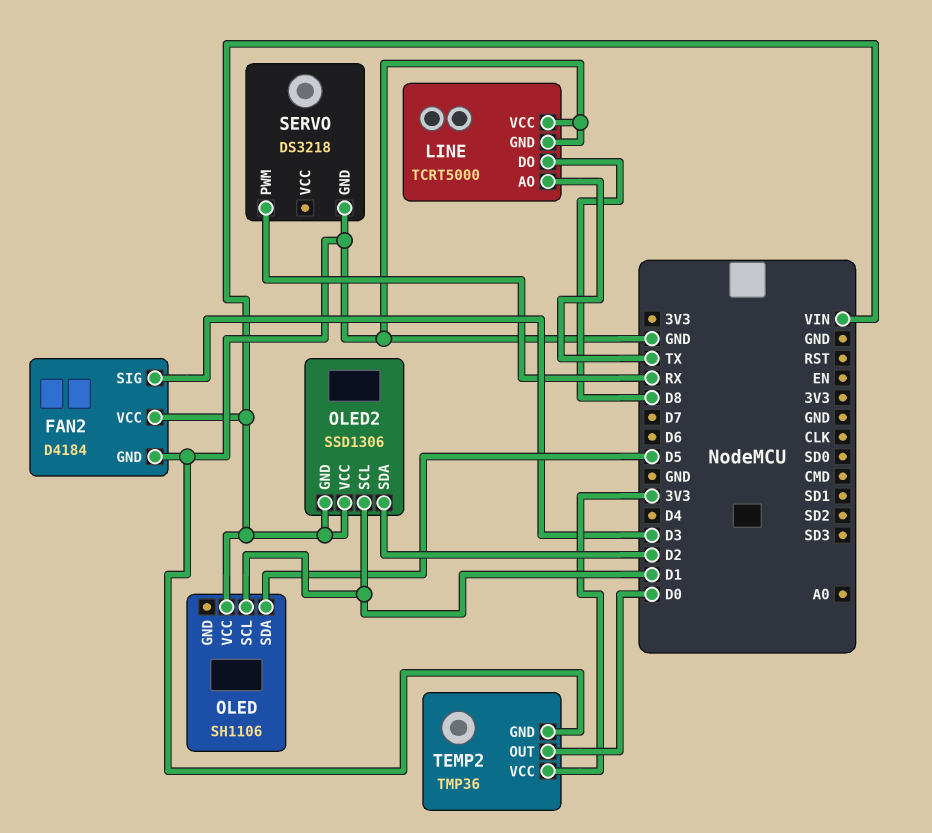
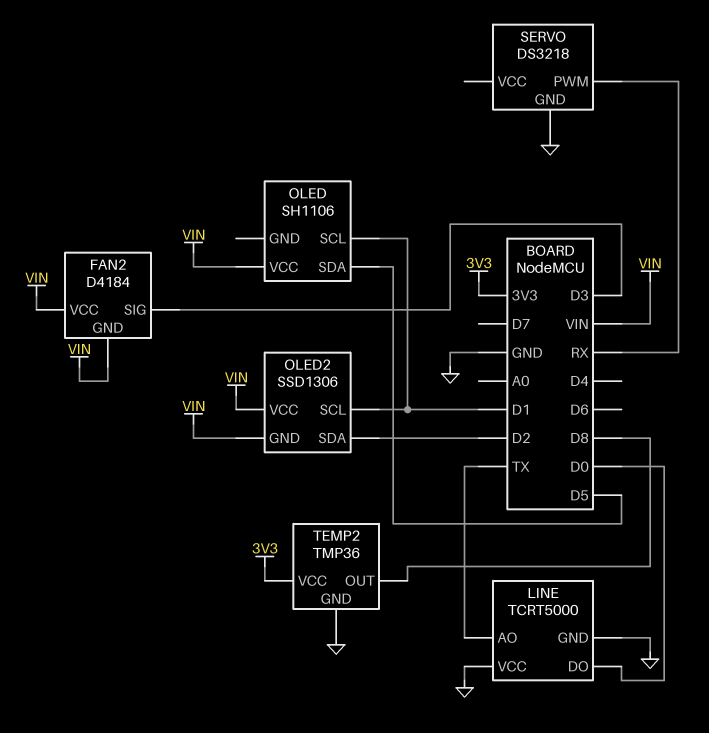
FAN2 pin GND: GND -> VIN
LINE pin DO: D8 -> D0
TEMP2 pin OUT: D0 -> D8

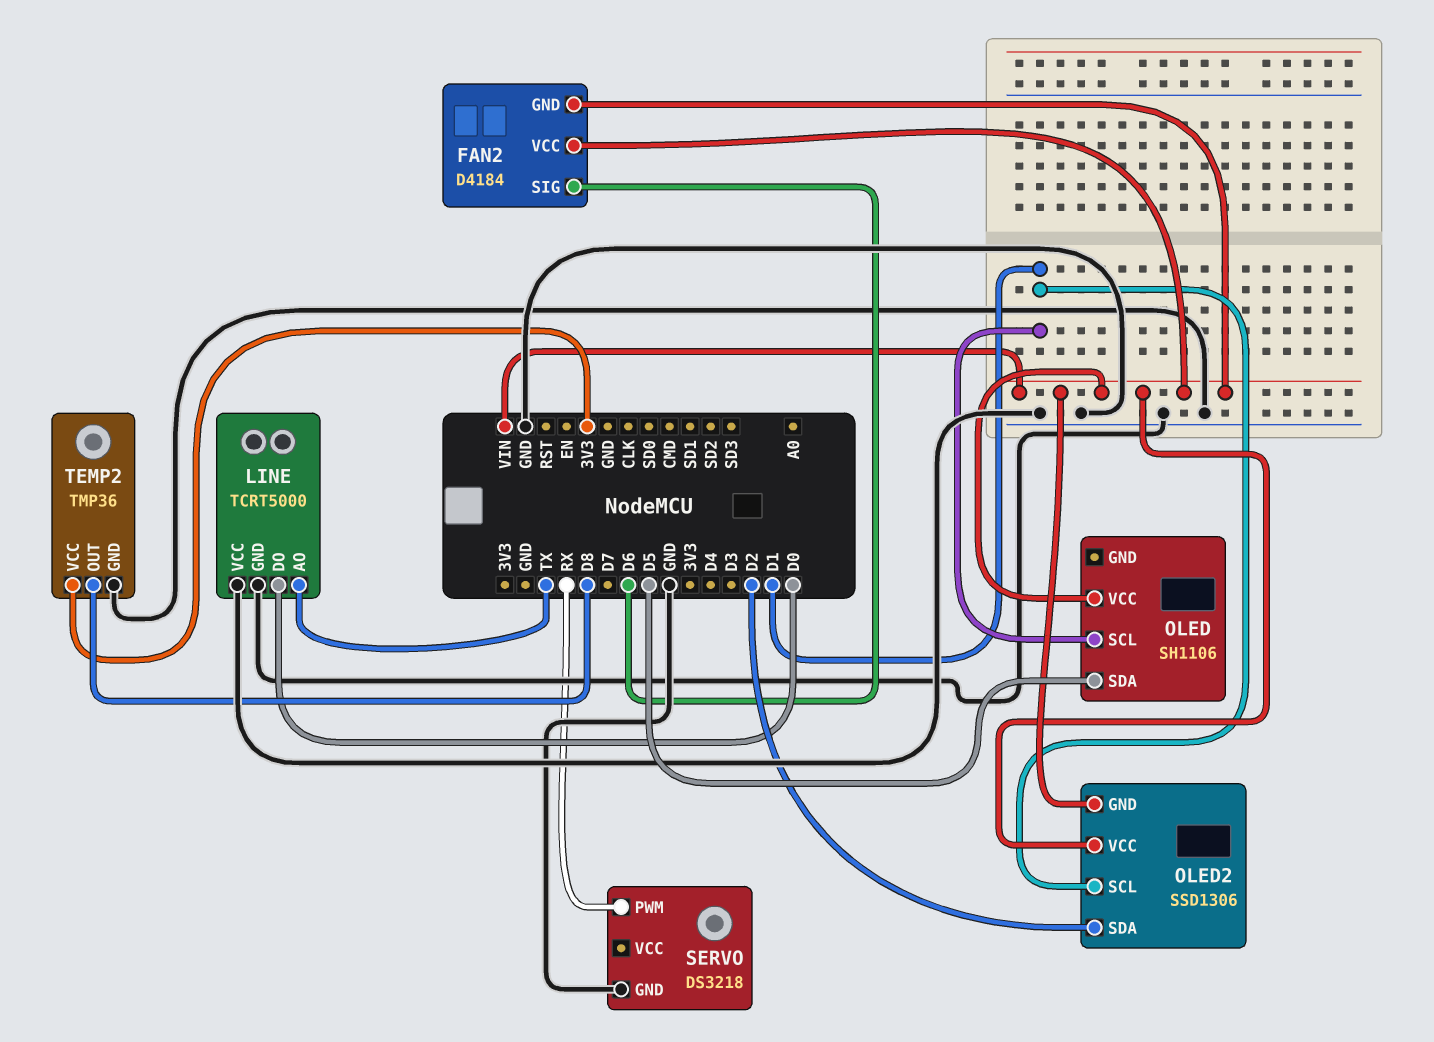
FAN2 pin SIG: D3 -> D6

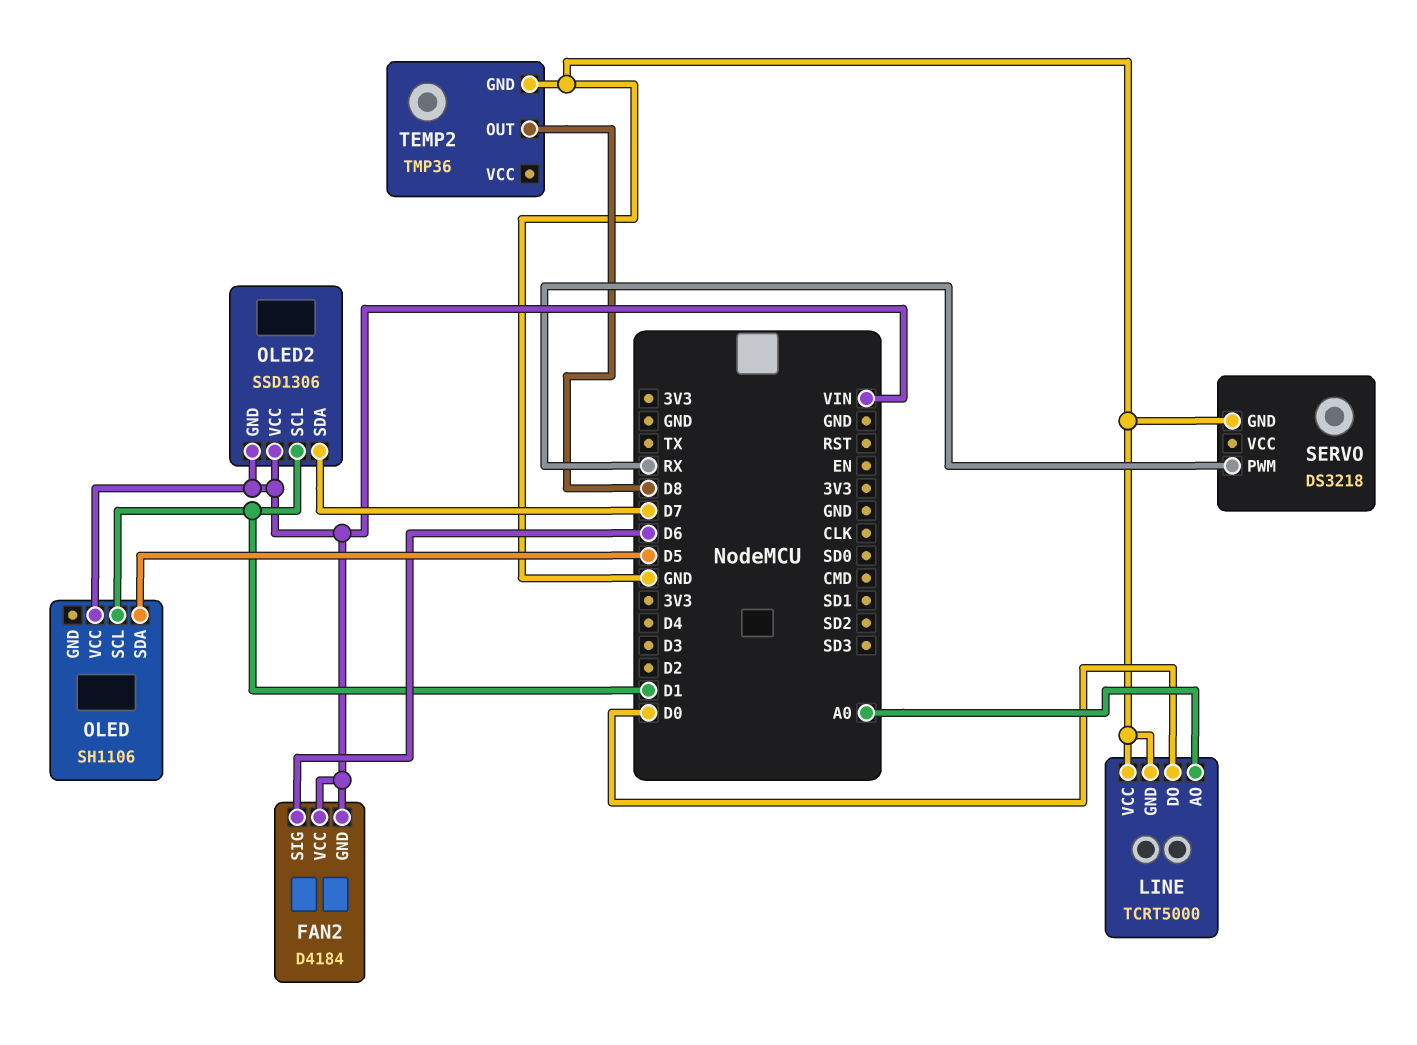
LINE pin AO: TX -> A0
OLED2 pin SDA: D2 -> D7
TEMP2 pin VCC: 3V3 -> none

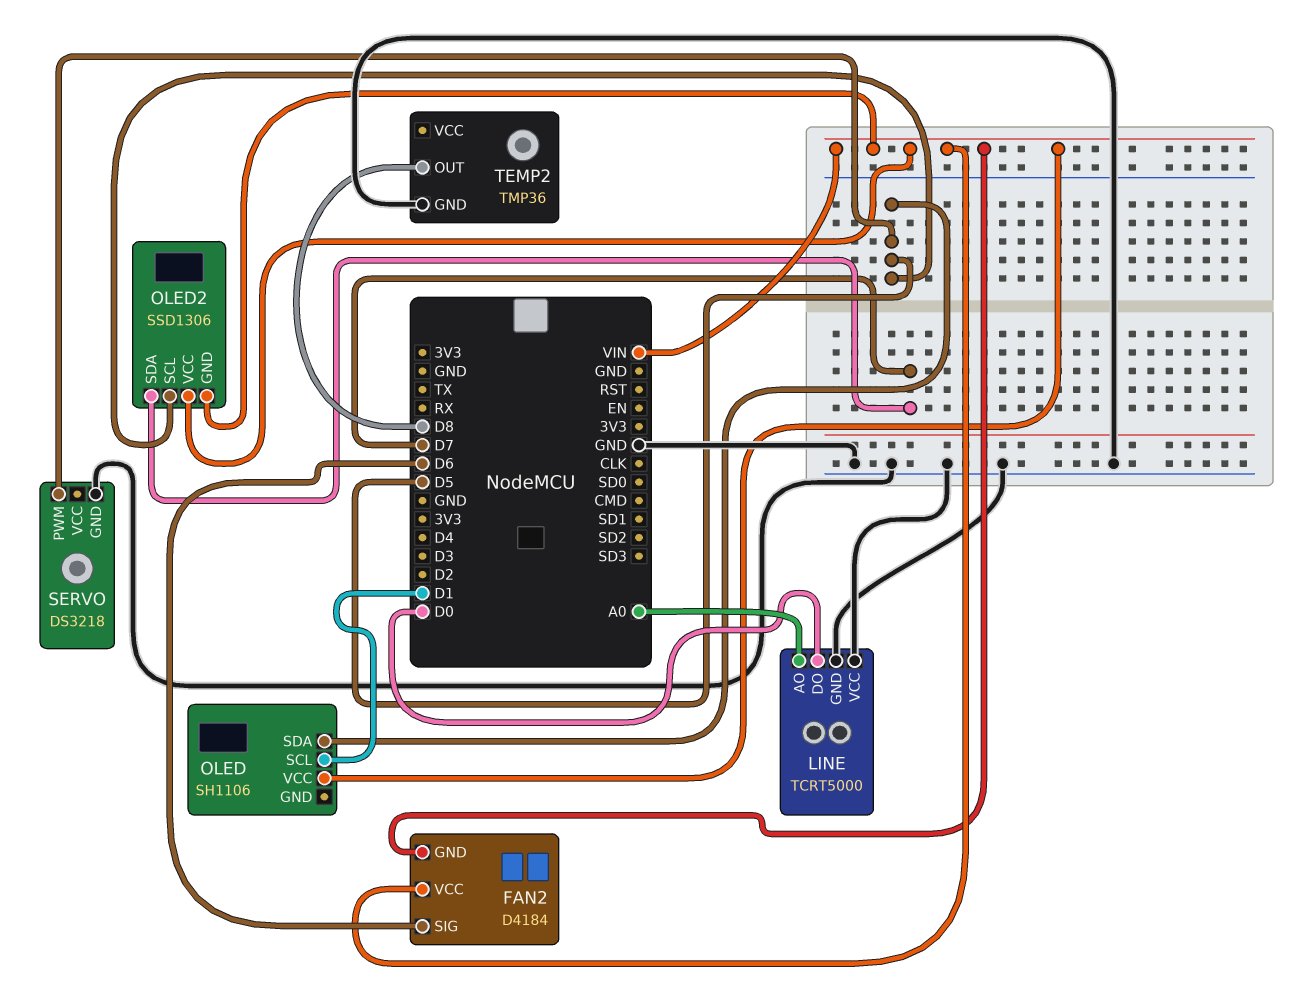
OLED2 pin SCL: D1 -> D5
SERVO pin PWM: RX -> D5

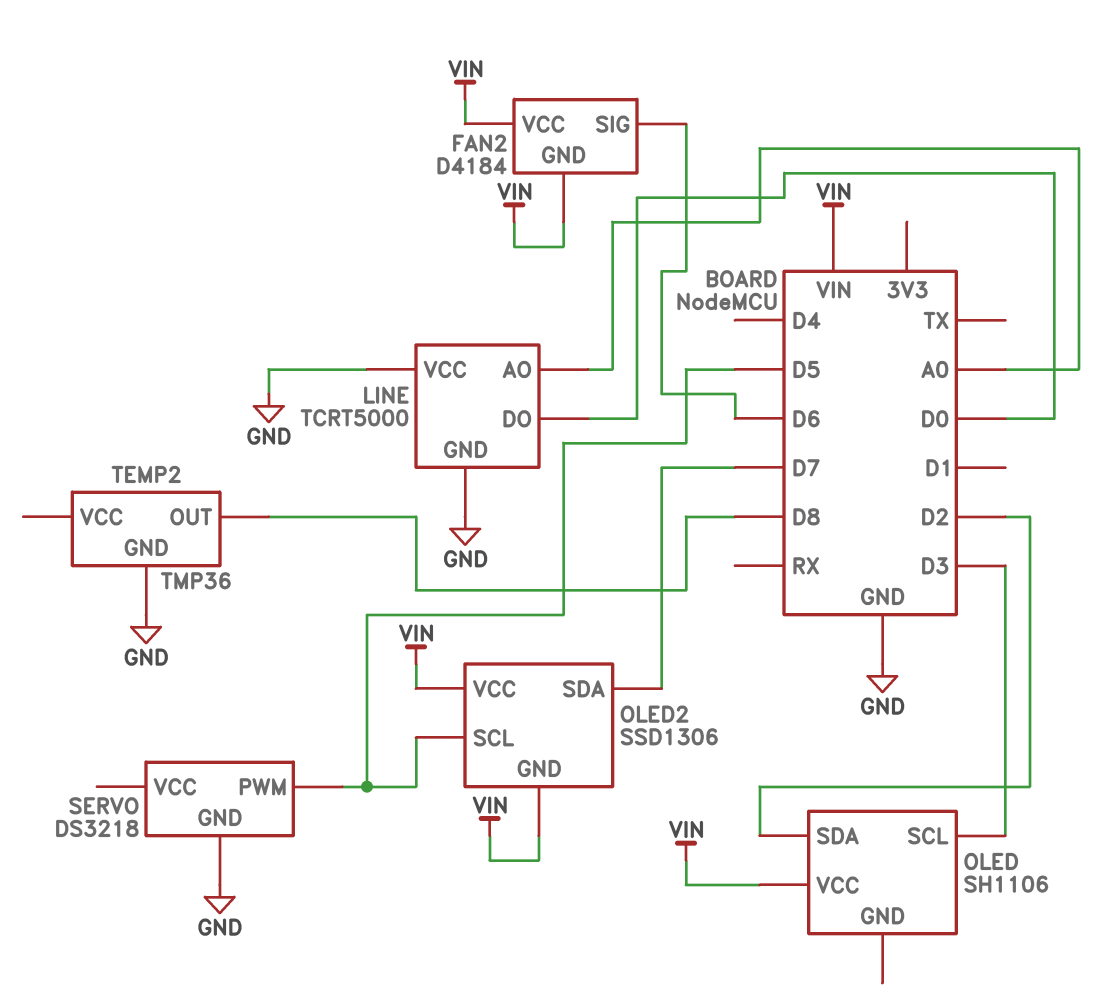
OLED pin SCL: D1 -> D3
OLED pin SDA: D5 -> D2

